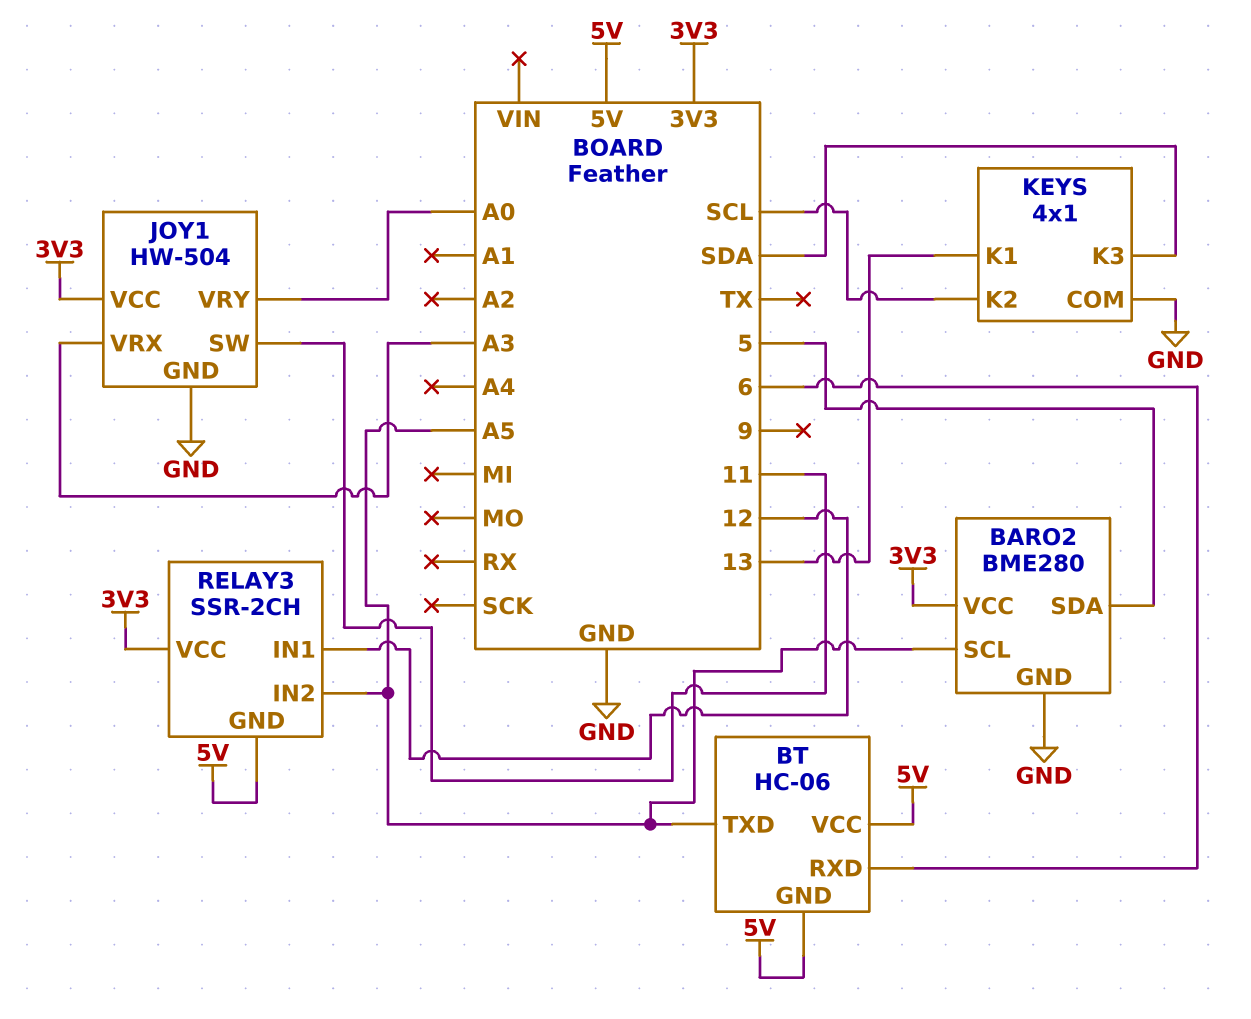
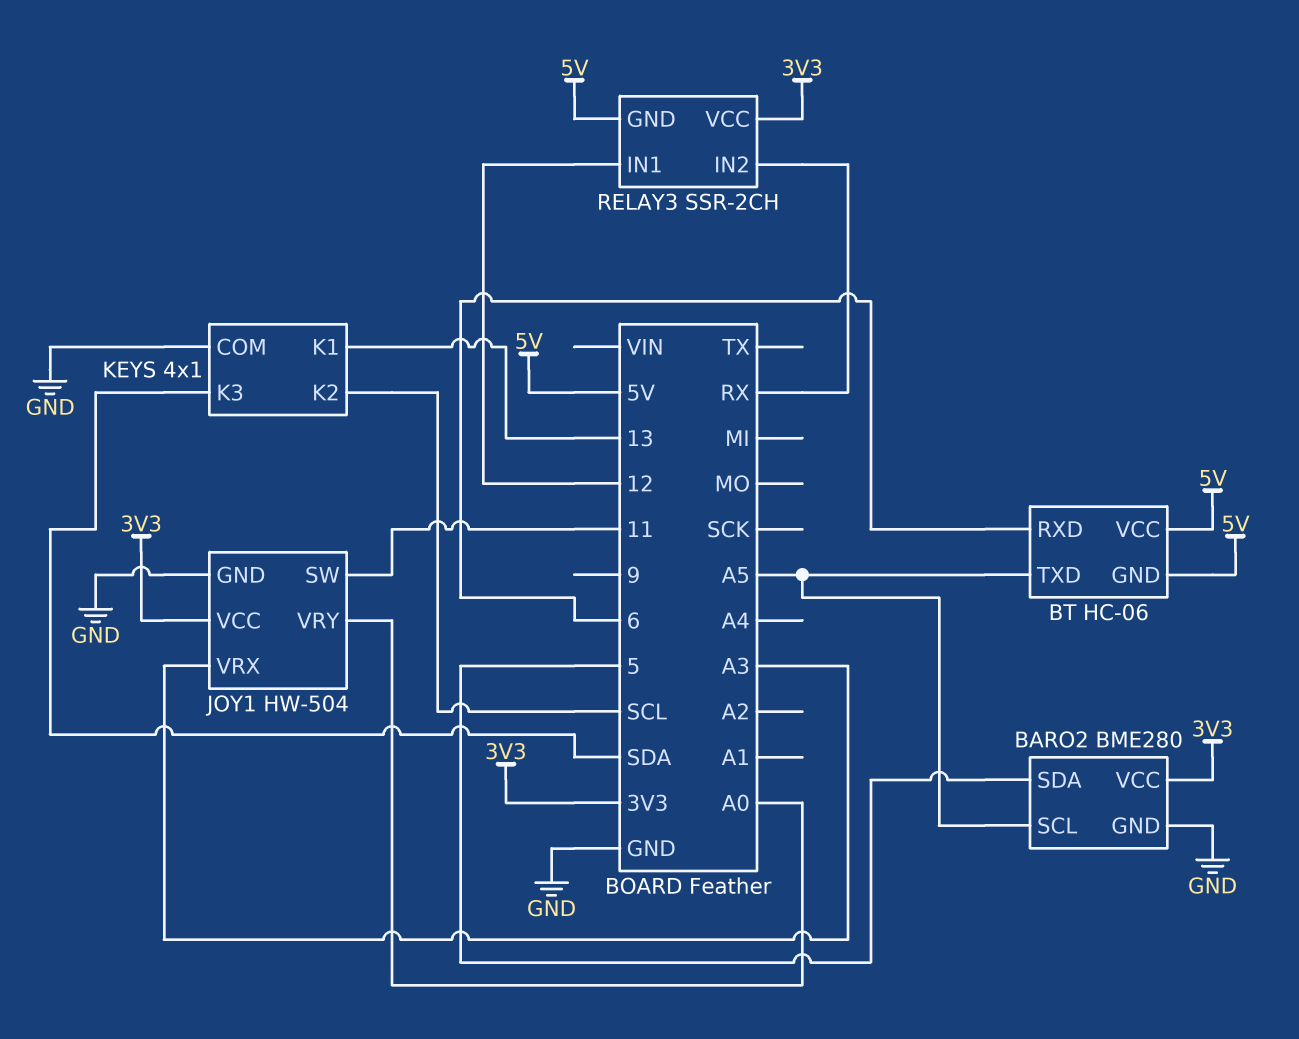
RELAY3 pin IN2: A5 -> RX

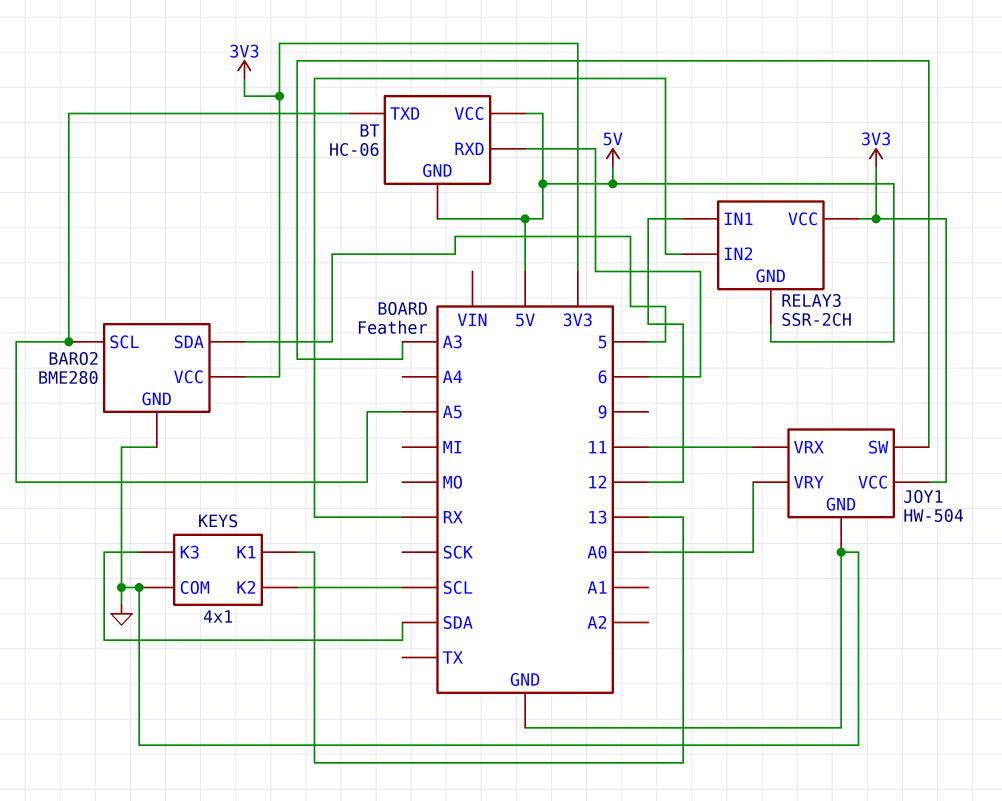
JOY1 pin SW: 11 -> A3
JOY1 pin VRX: A3 -> 11

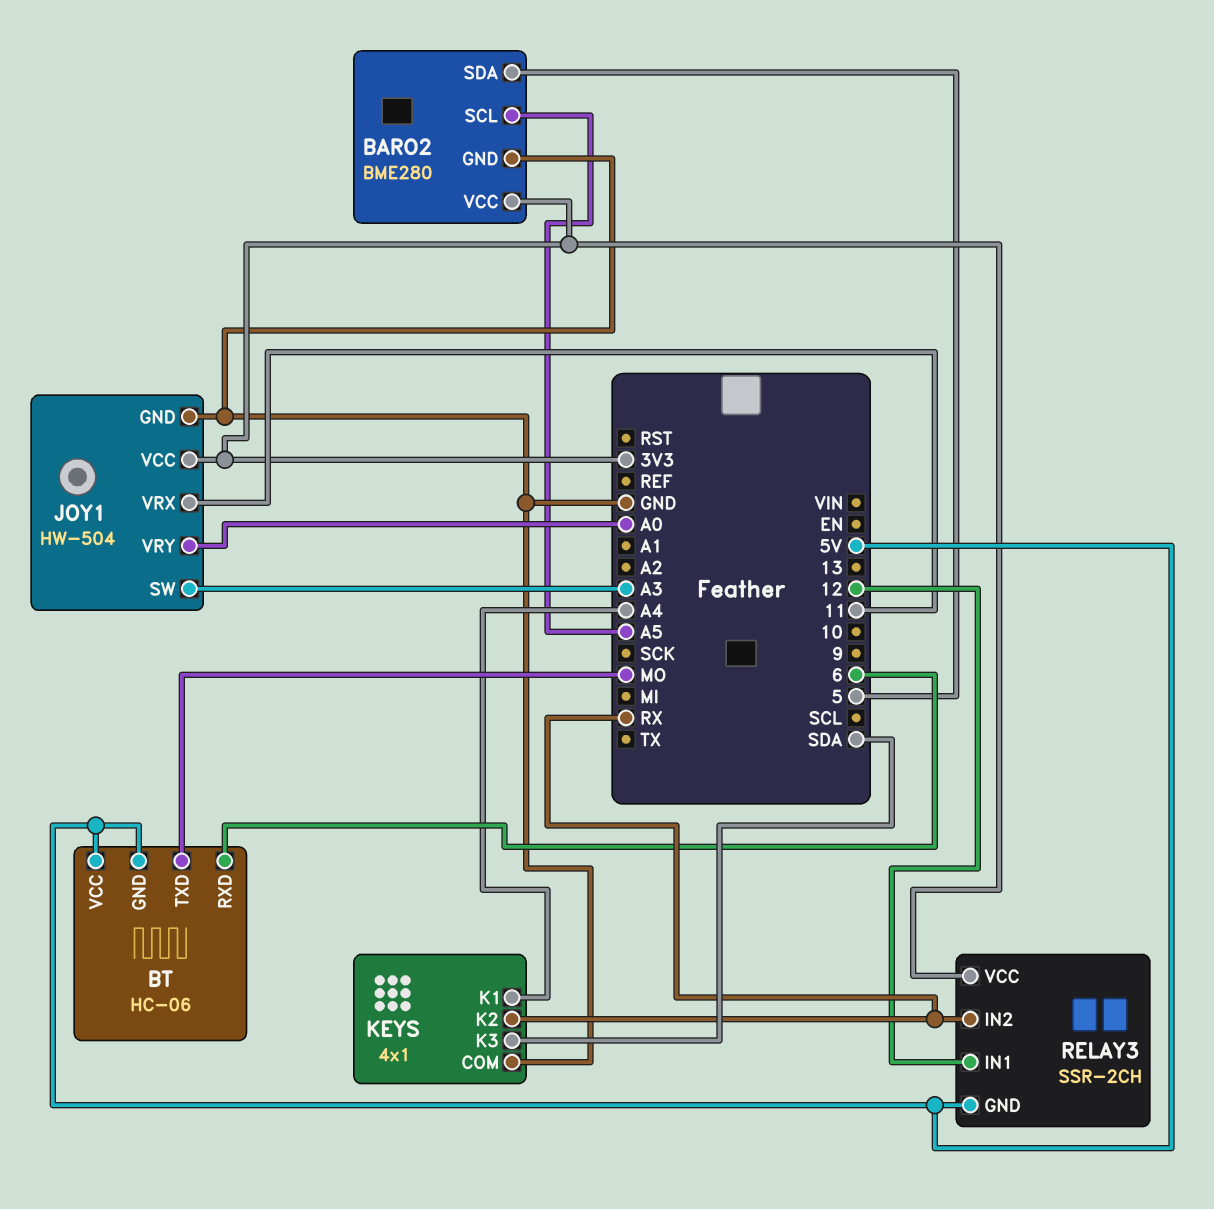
BT pin TXD: A5 -> MO
KEYS pin K1: 13 -> A4
KEYS pin K2: SCL -> RX

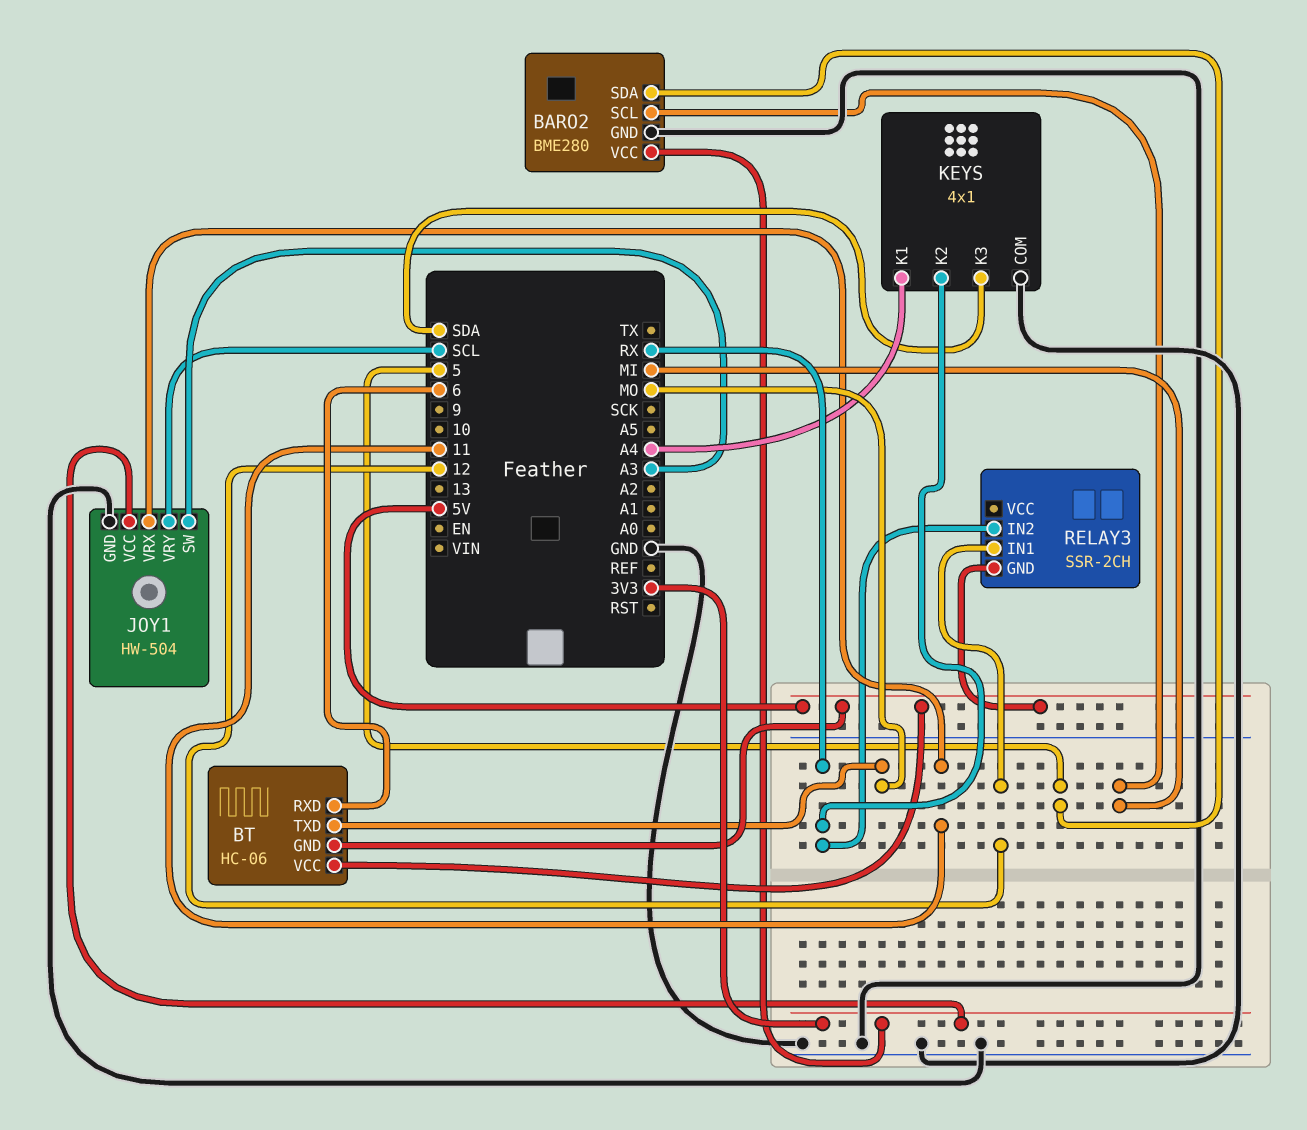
BARO2 pin SCL: A5 -> MI
JOY1 pin VRY: A0 -> SCL
RELAY3 pin VCC: 3V3 -> none

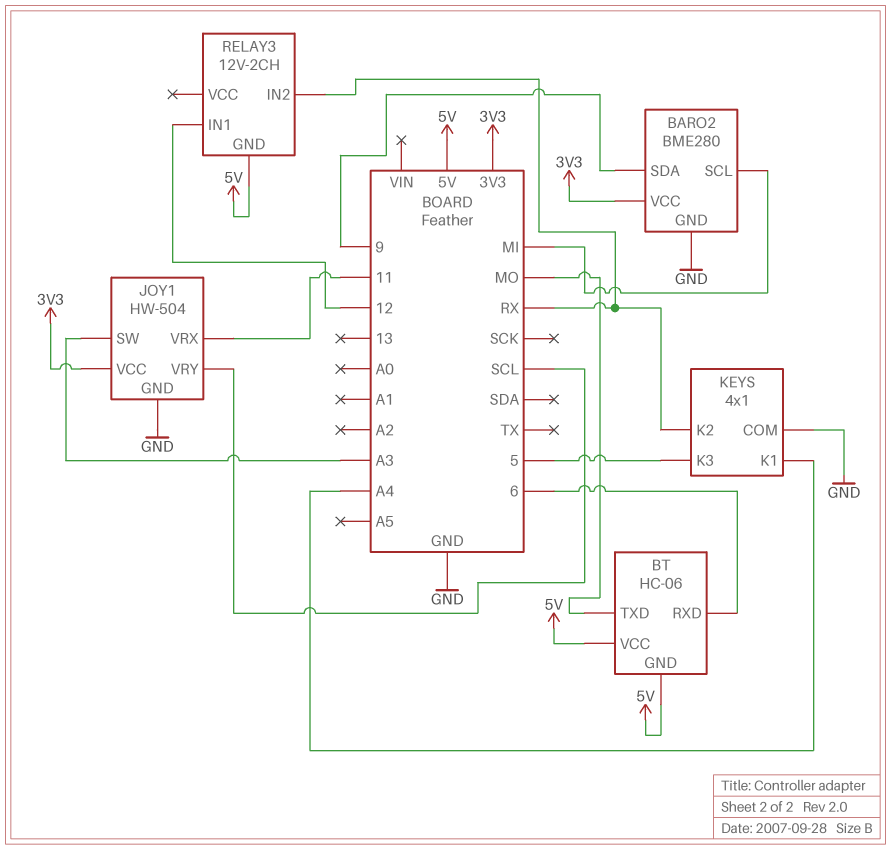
BARO2 pin SDA: 5 -> 9
KEYS pin K3: SDA -> 5
RELAY3: SSR-2CH -> 12V-2CH

